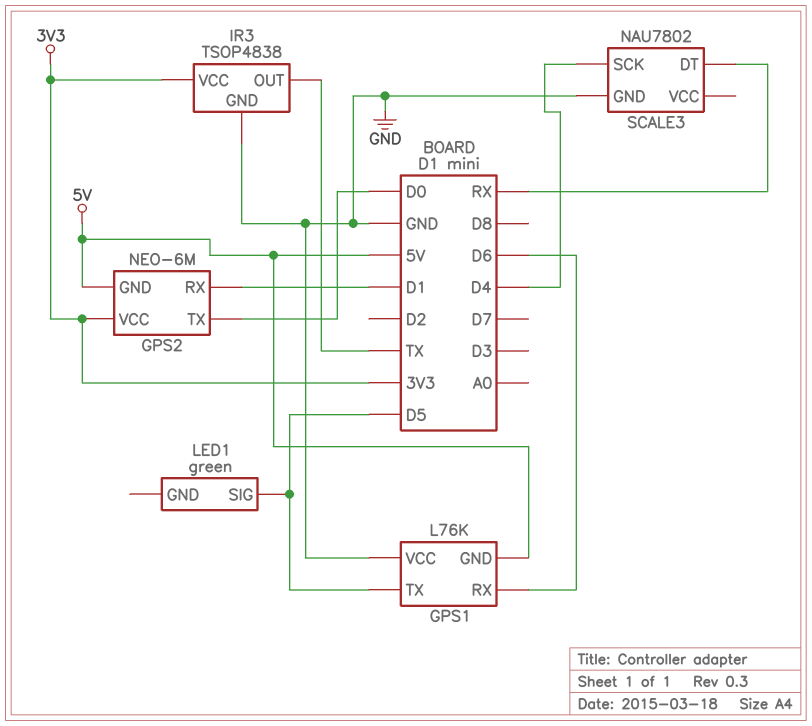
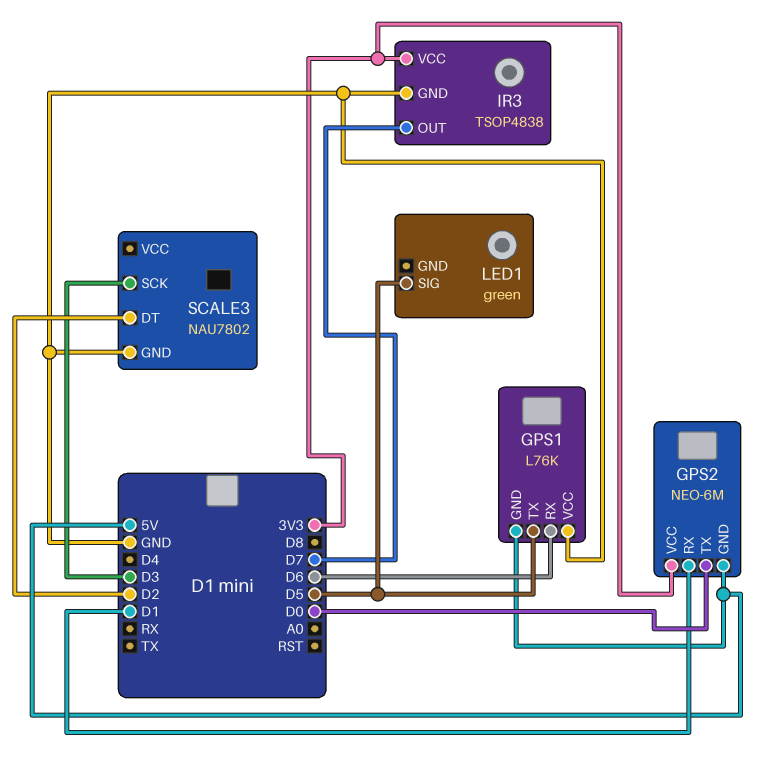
IR3 pin OUT: TX -> D7
SCALE3 pin DT: RX -> D2
SCALE3 pin SCK: D4 -> D3

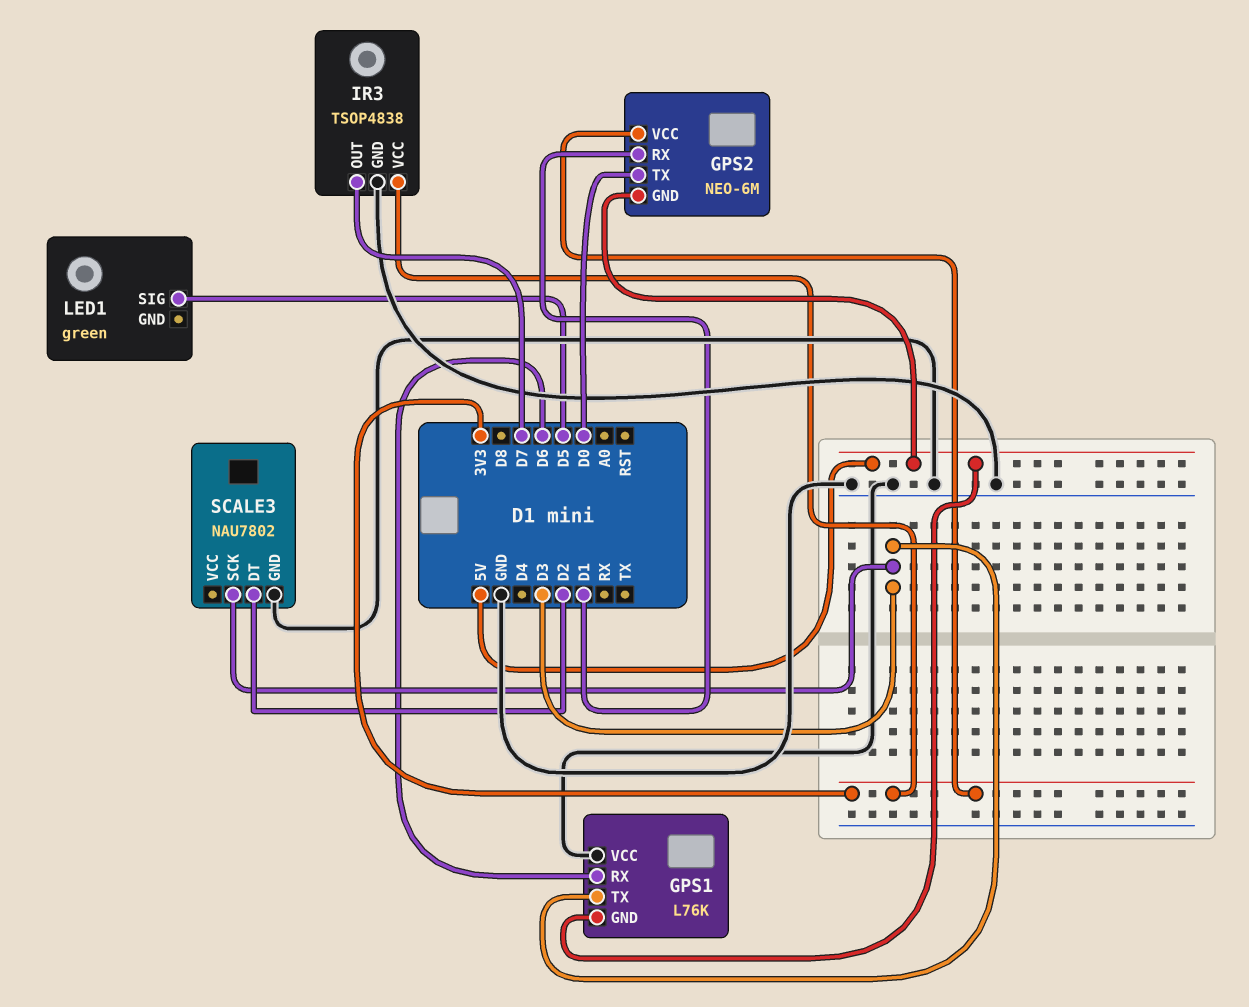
GPS1 pin TX: D5 -> D3

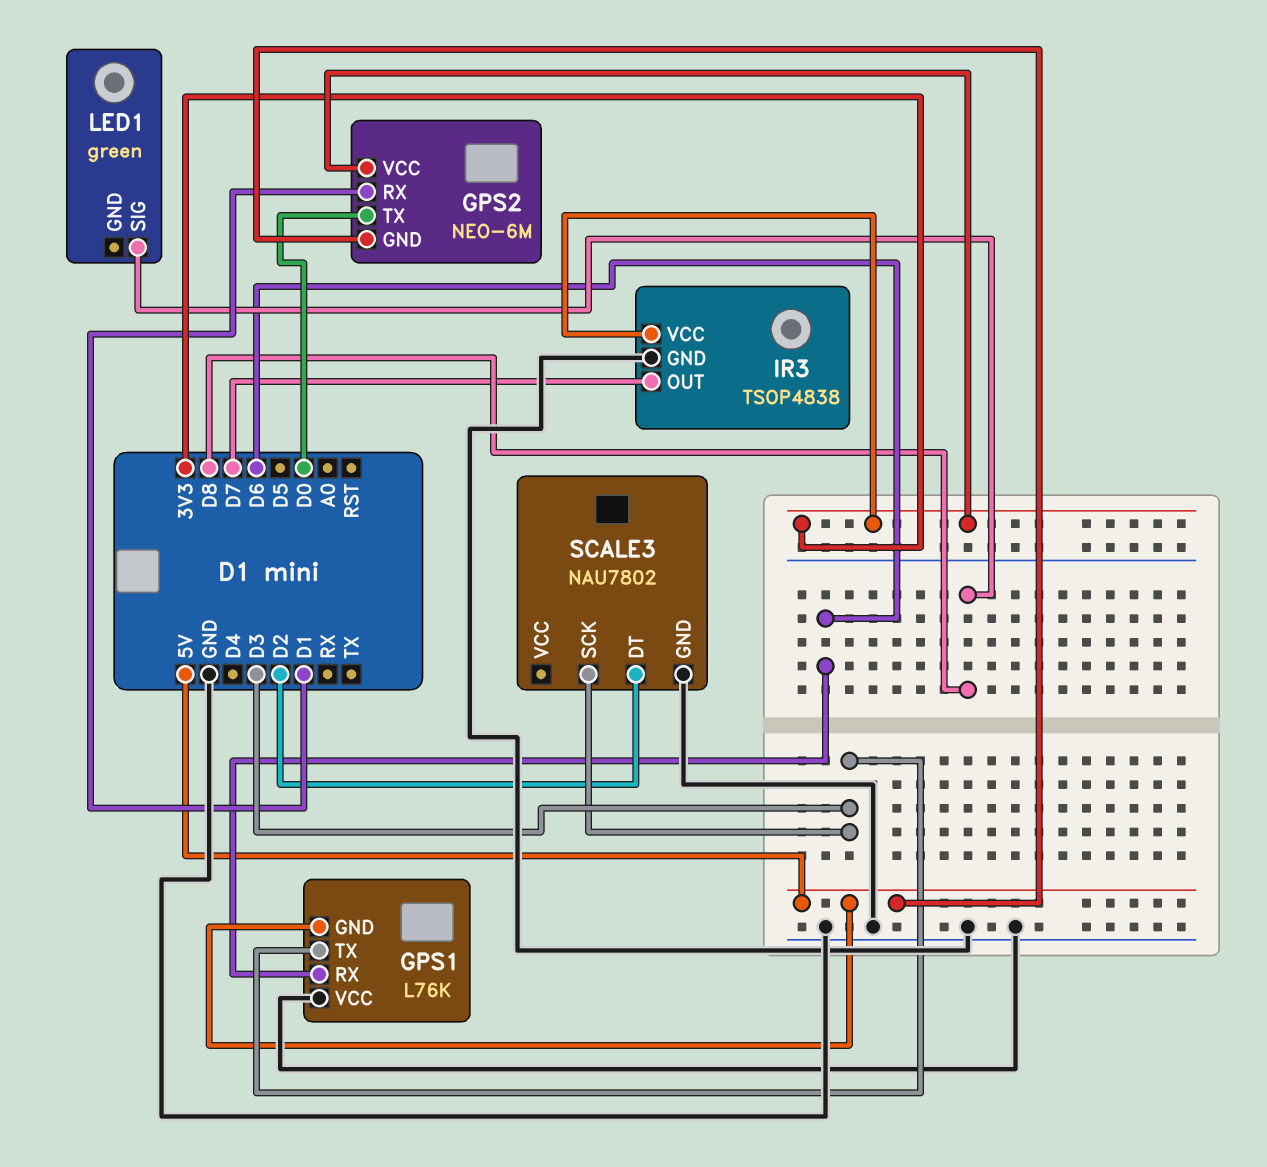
LED1 pin SIG: D5 -> D8

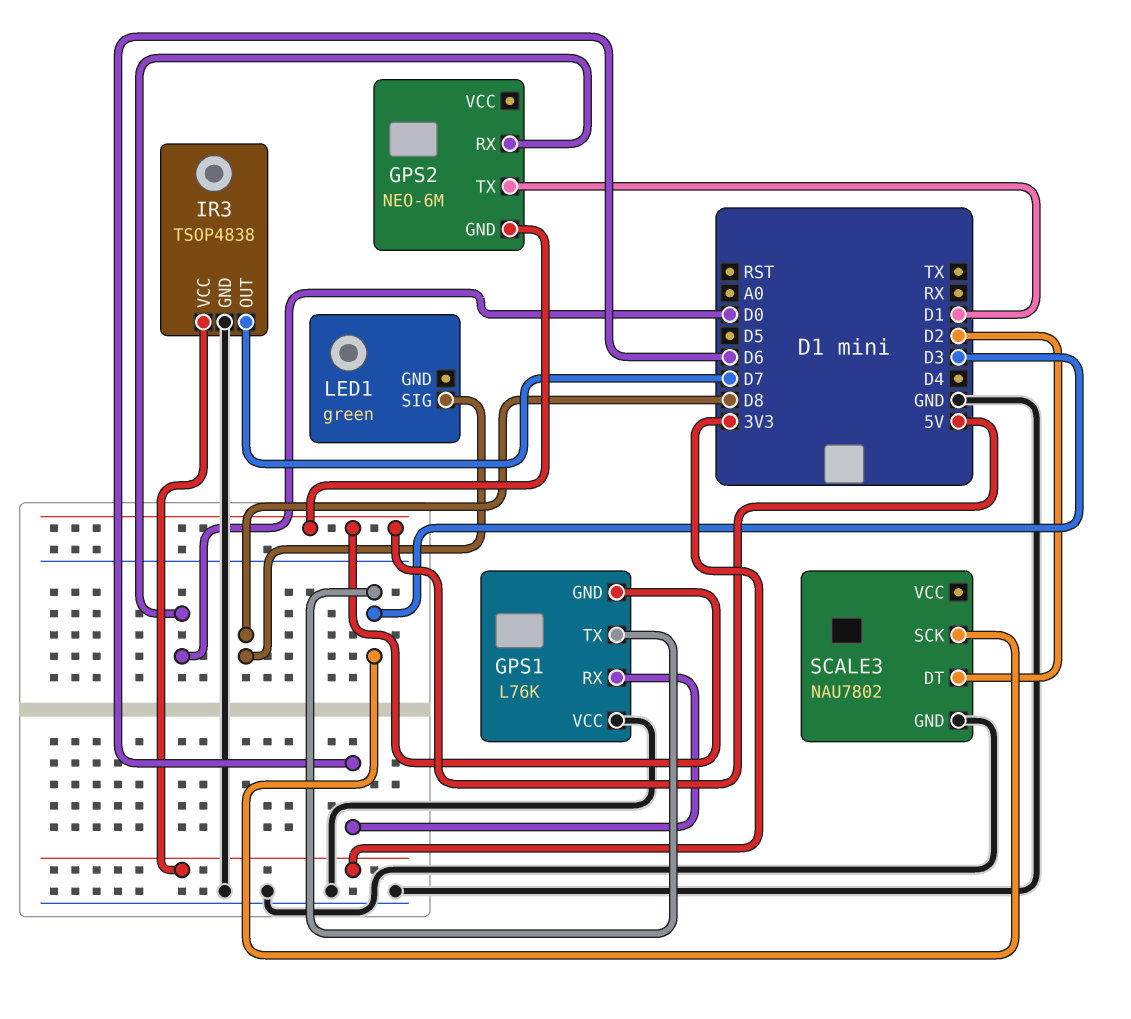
GPS2 pin RX: D1 -> D0
GPS2 pin TX: D0 -> D1
GPS2 pin VCC: 3V3 -> none

